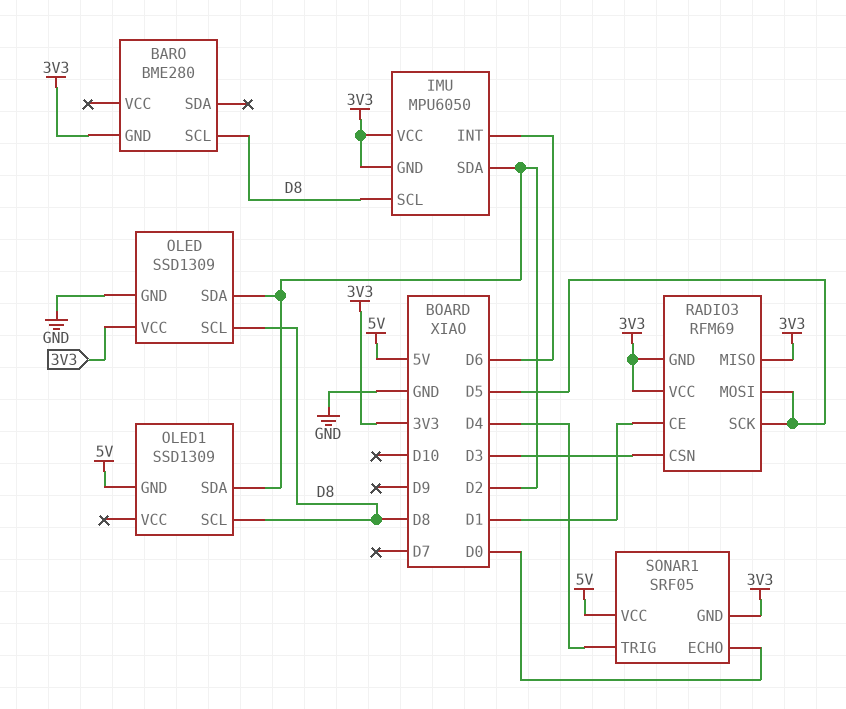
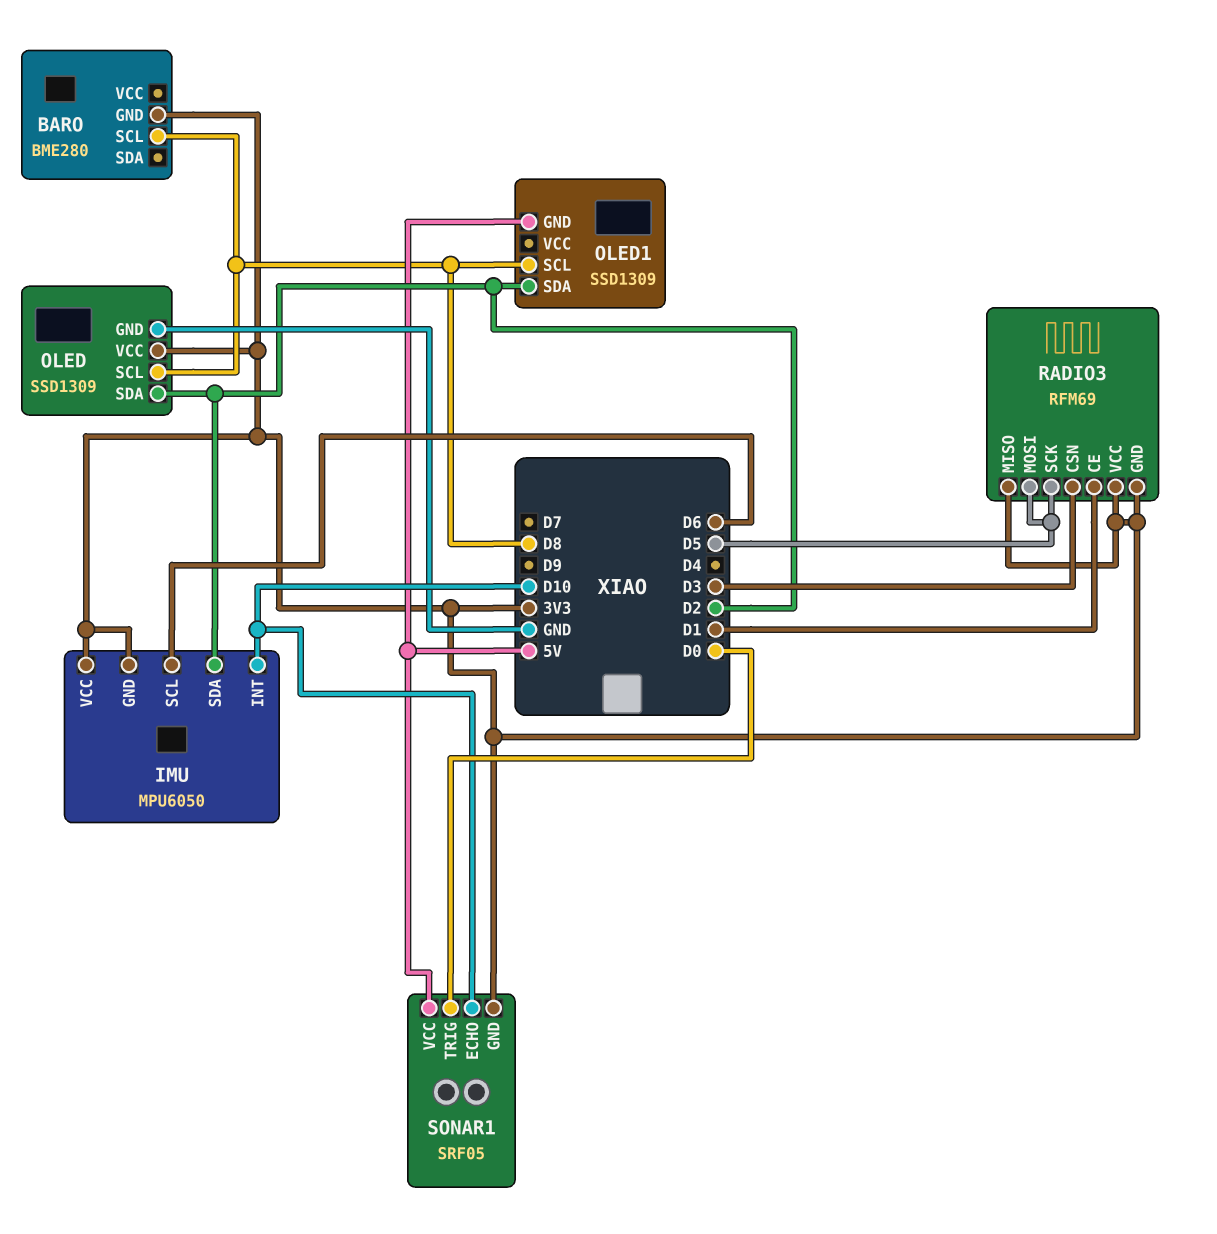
IMU pin INT: D6 -> D10
IMU pin SCL: D8 -> D6
SONAR1 pin ECHO: D0 -> D10
SONAR1 pin TRIG: D4 -> D0

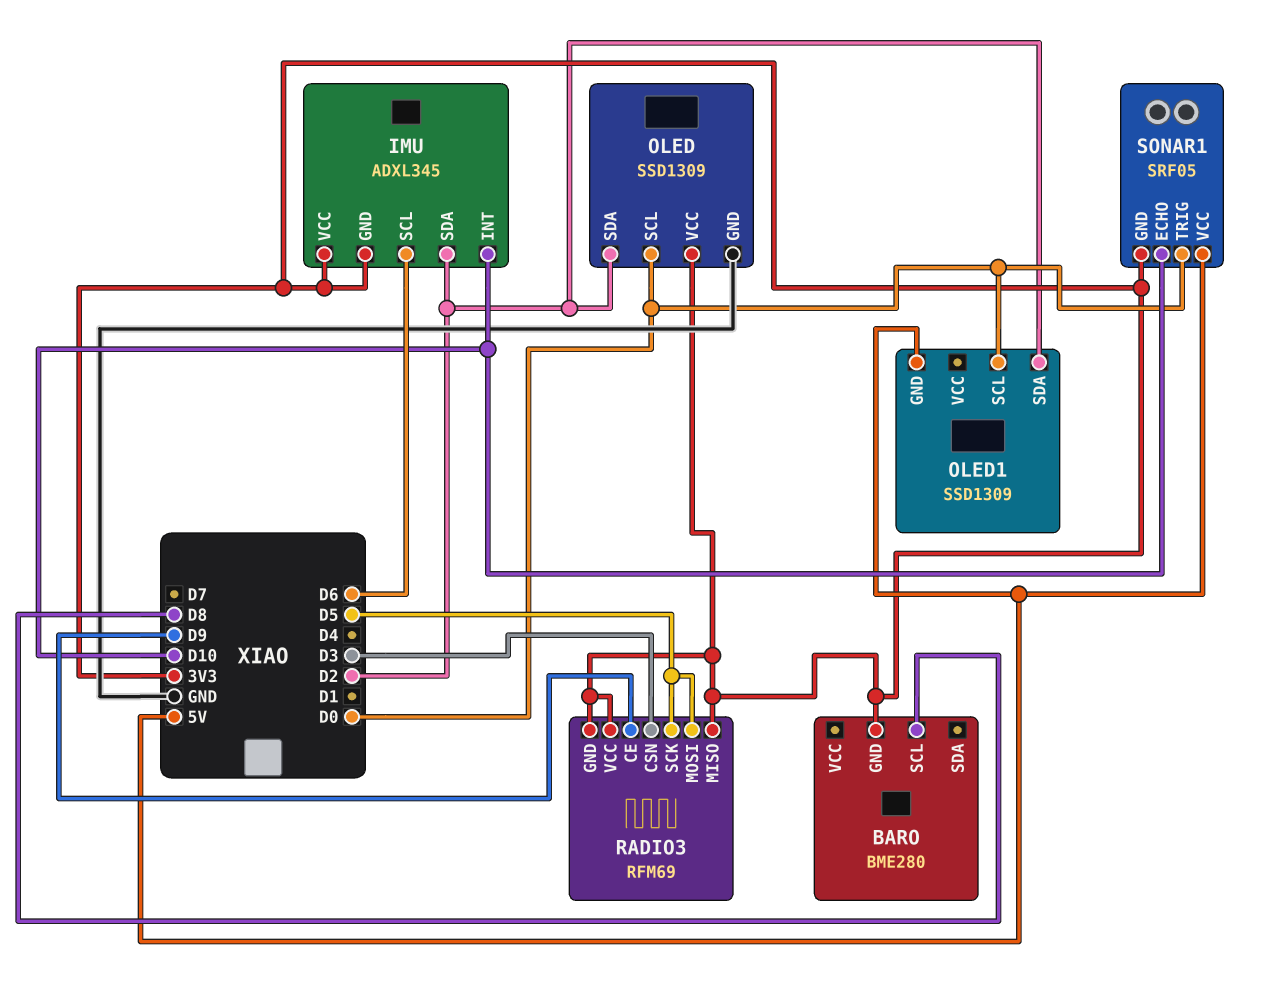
IMU: MPU6050 -> ADXL345
OLED pin SCL: D8 -> D0
OLED1 pin SCL: D8 -> D0
RADIO3 pin CE: D1 -> D9

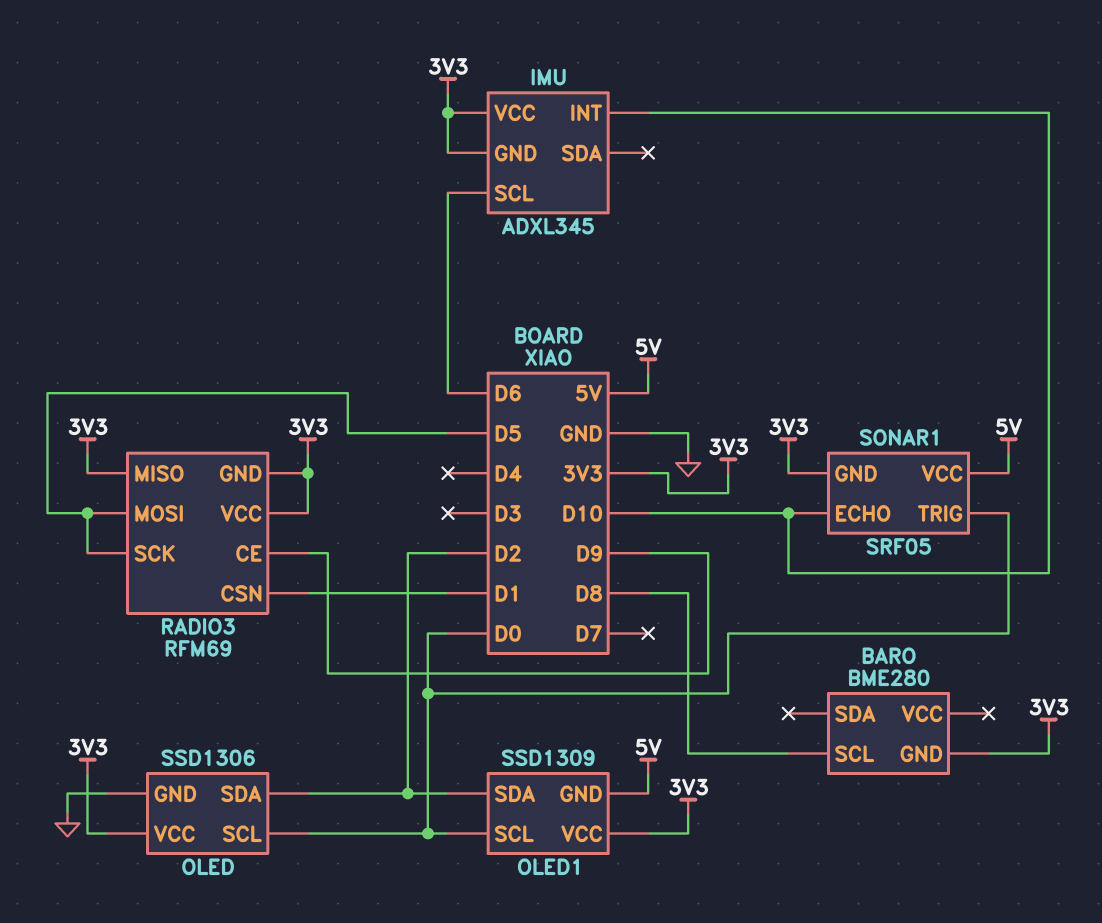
IMU pin SDA: D2 -> none
OLED: SSD1309 -> SSD1306
OLED1 pin VCC: none -> 3V3
RADIO3 pin CSN: D3 -> D1

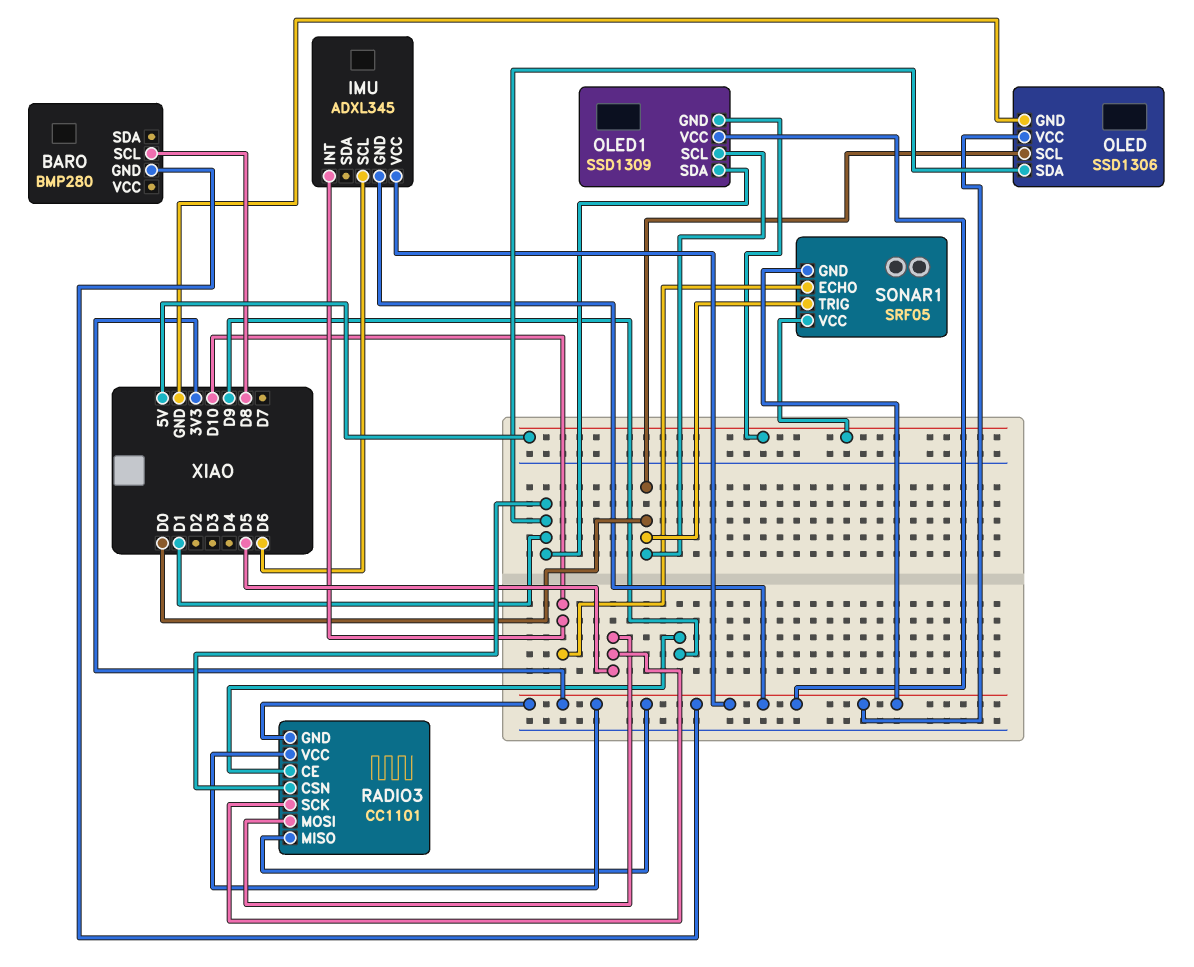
BARO: BME280 -> BMP280
OLED pin SDA: D2 -> D1
OLED1 pin SDA: D2 -> D1
RADIO3: RFM69 -> CC1101

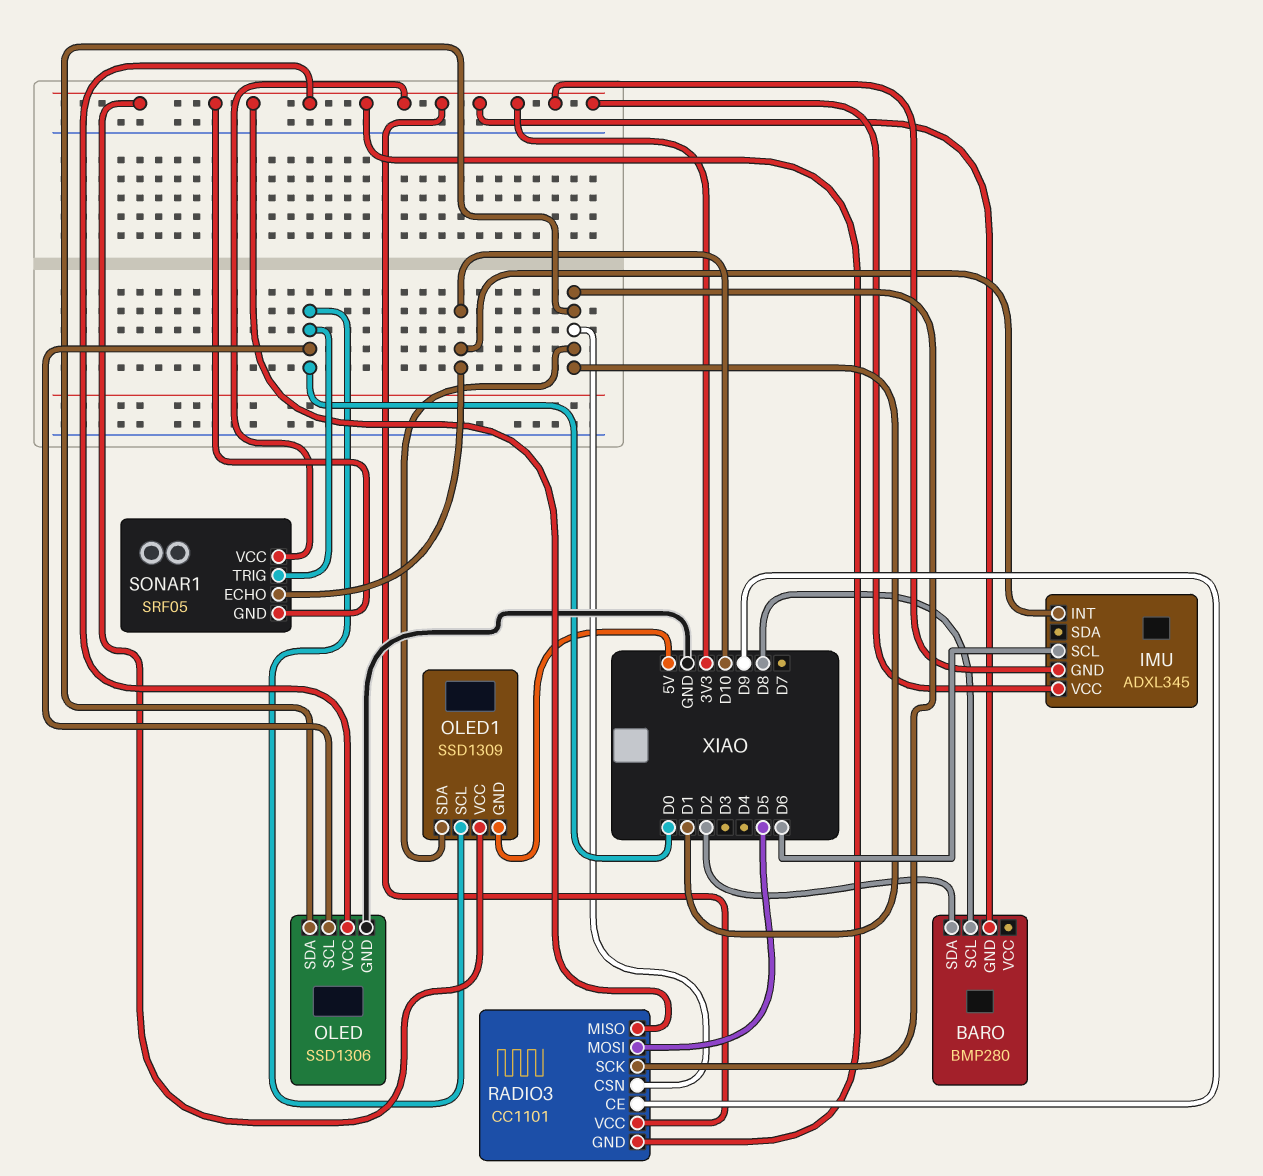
BARO pin SDA: none -> D2
RADIO3 pin SCK: D5 -> D1
SONAR1 pin VCC: 5V -> 3V3

